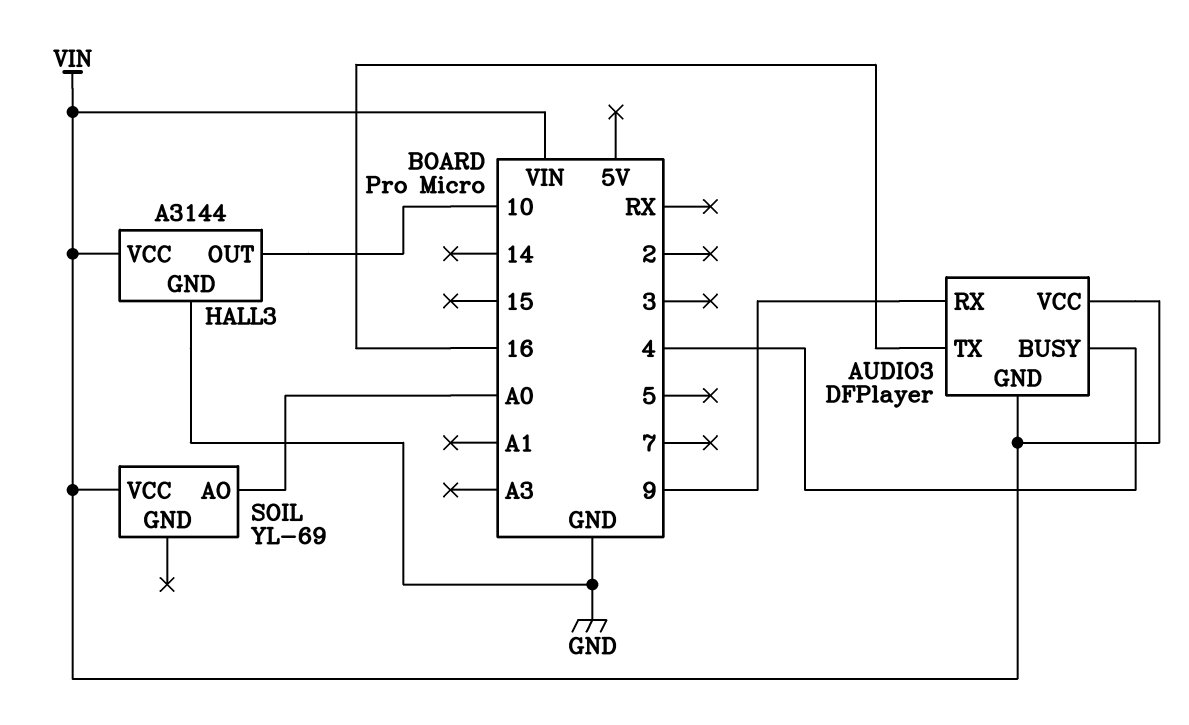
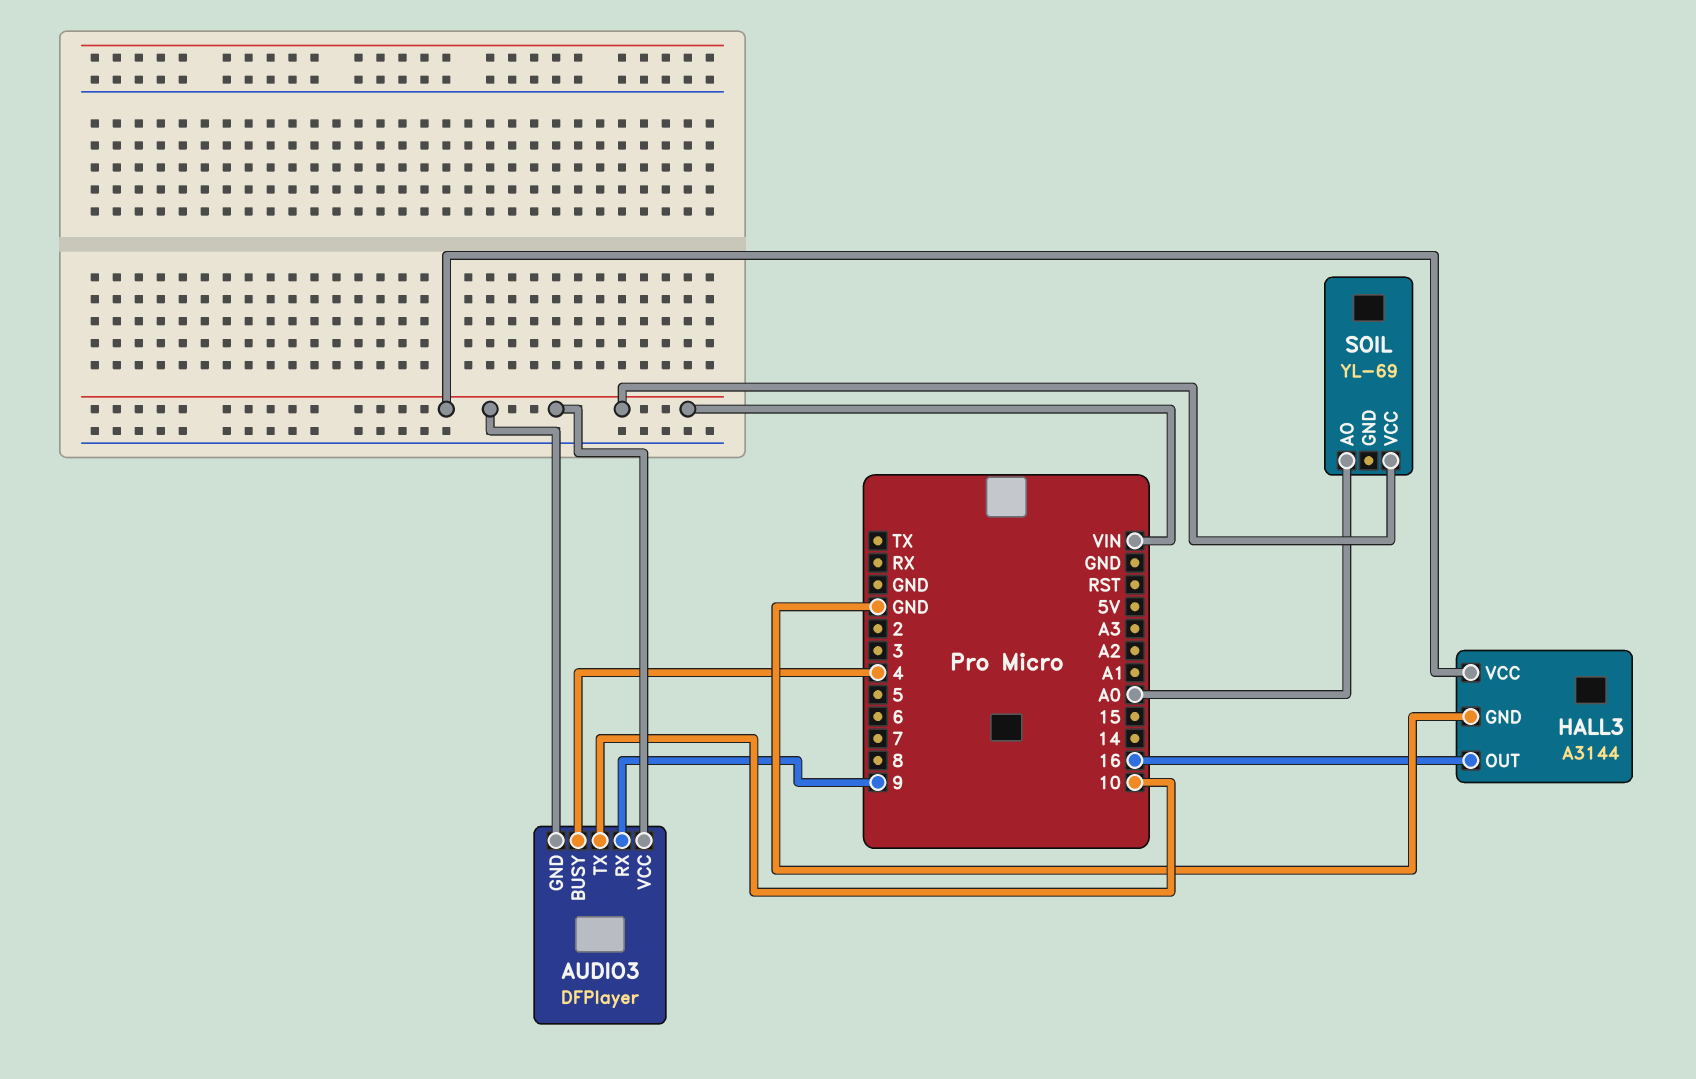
AUDIO3 pin TX: 16 -> 10
HALL3 pin OUT: 10 -> 16

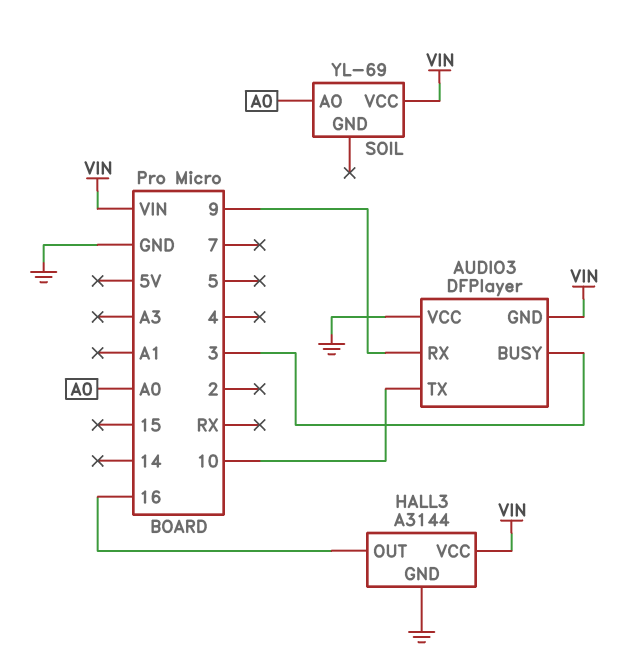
AUDIO3 pin BUSY: 4 -> 3
AUDIO3 pin VCC: VIN -> GND

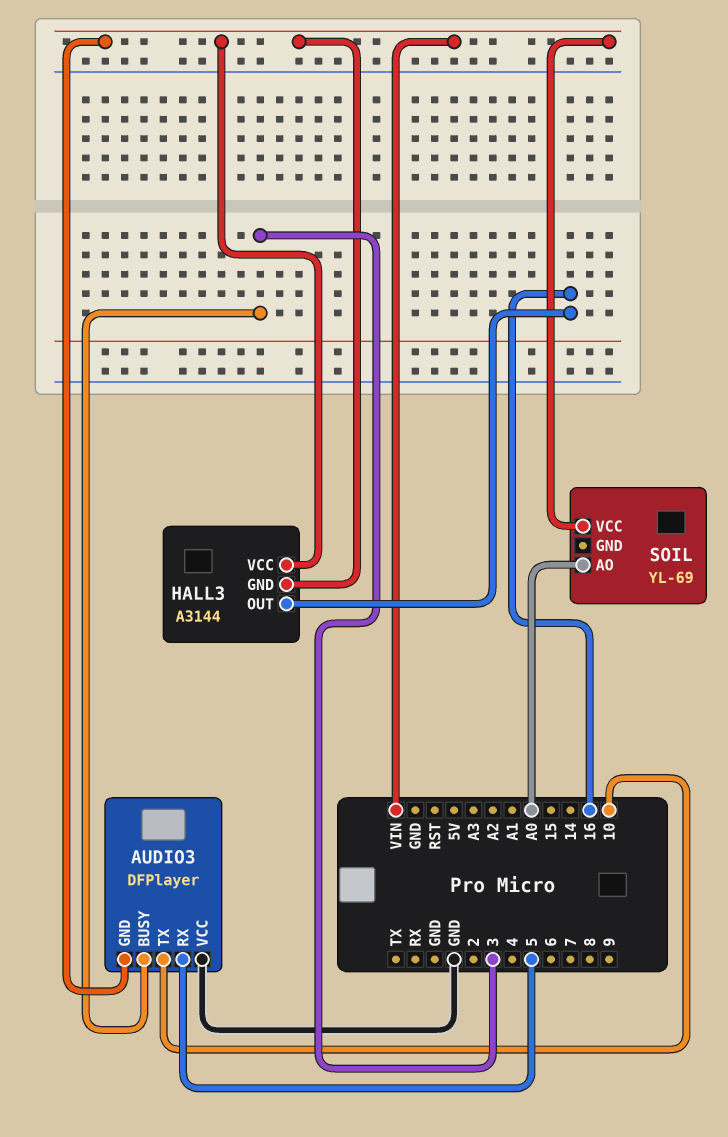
AUDIO3 pin RX: 9 -> 5
HALL3 pin GND: GND -> VIN

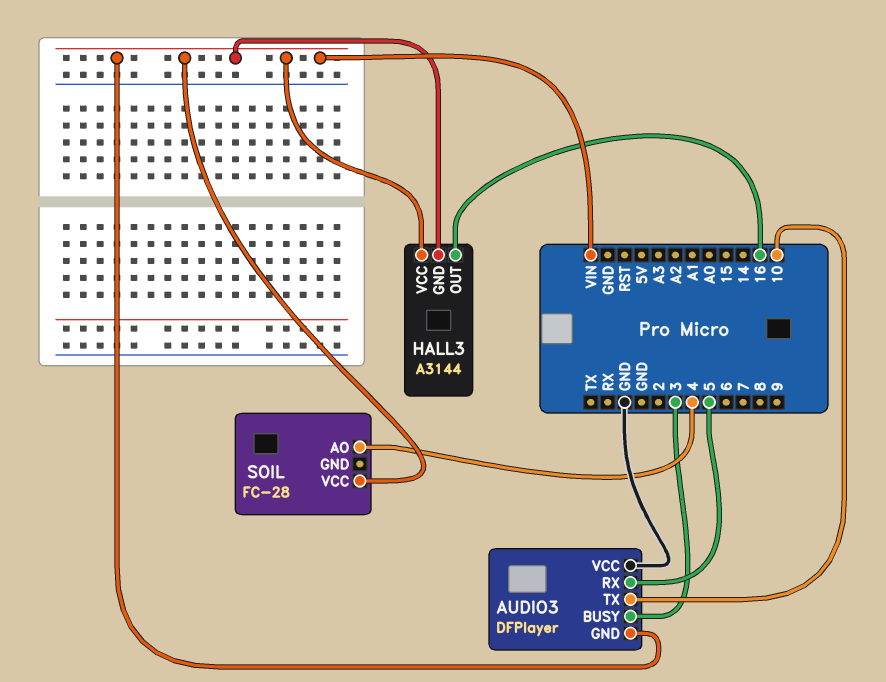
SOIL: YL-69 -> FC-28
SOIL pin AO: A0 -> 4

